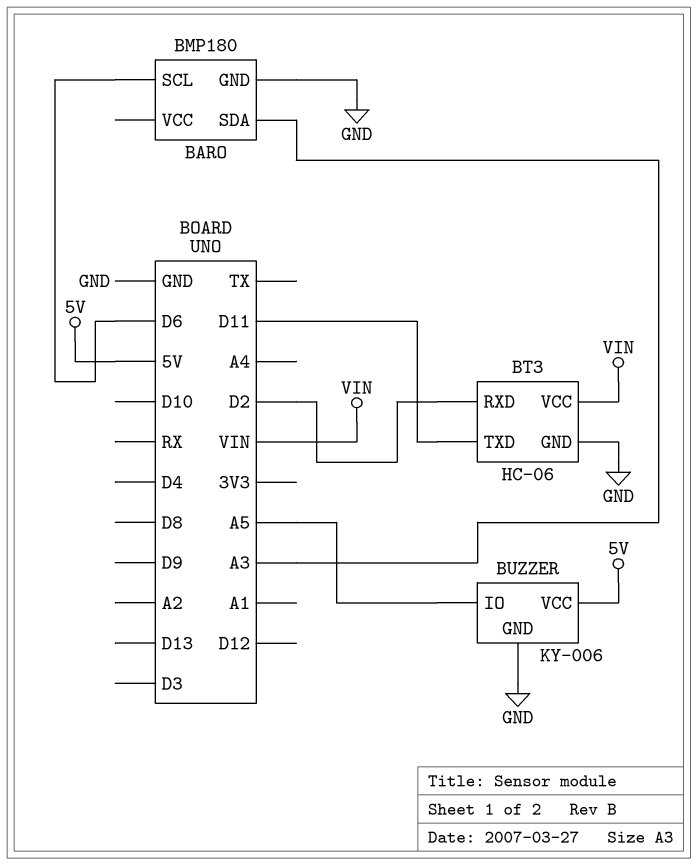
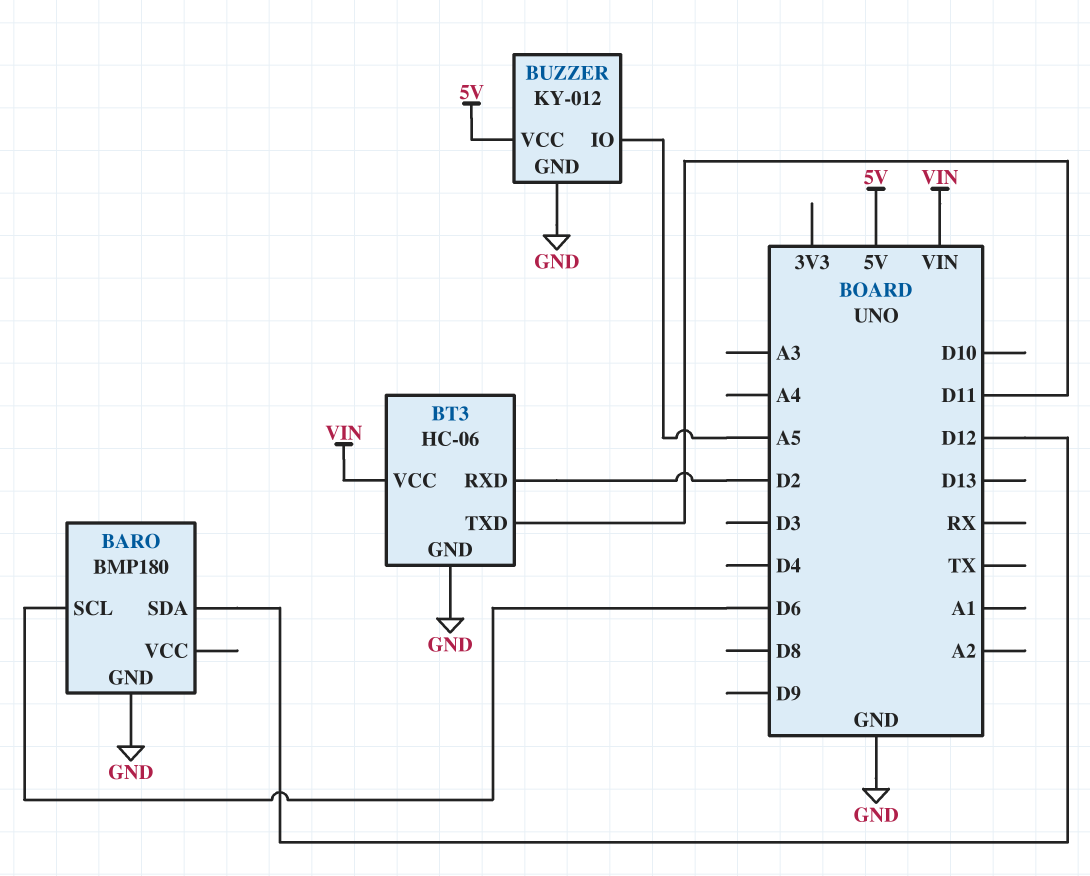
BARO pin SDA: A3 -> D12
BUZZER: KY-006 -> KY-012

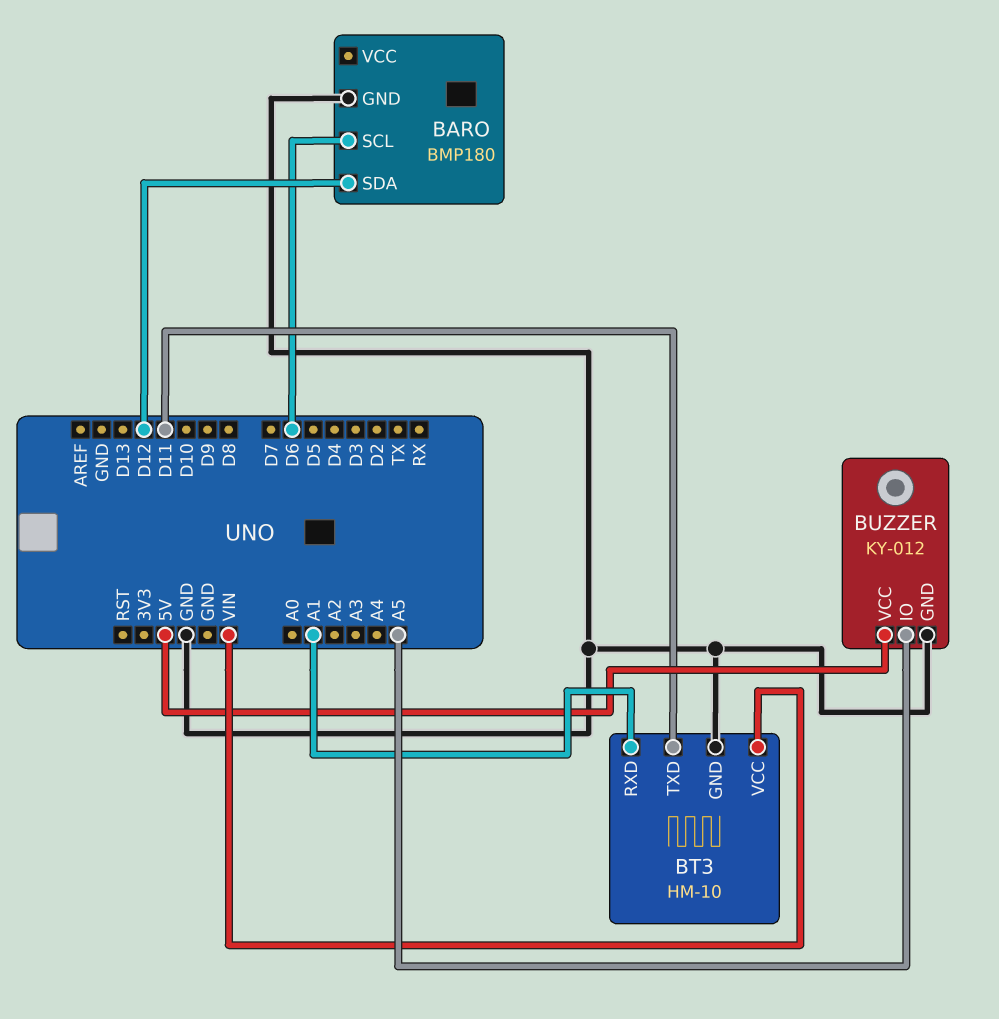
BT3: HC-06 -> HM-10
BT3 pin RXD: D2 -> A1

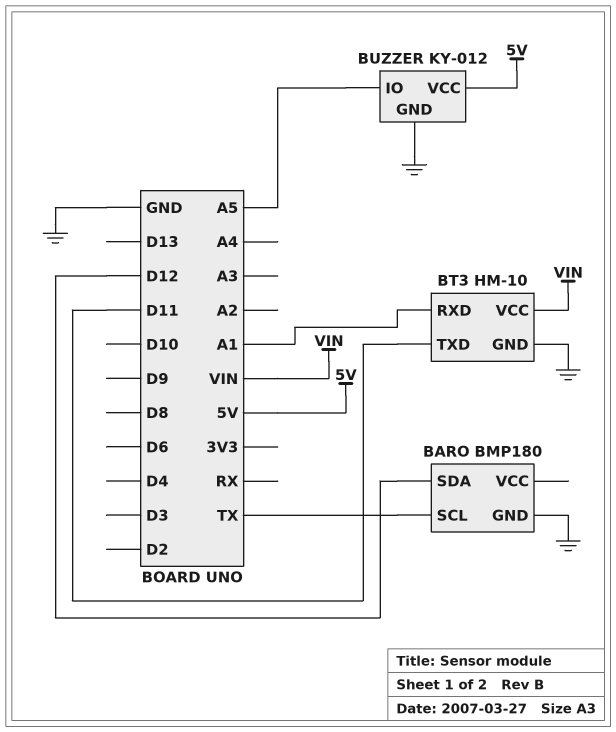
BARO pin SCL: D6 -> TX

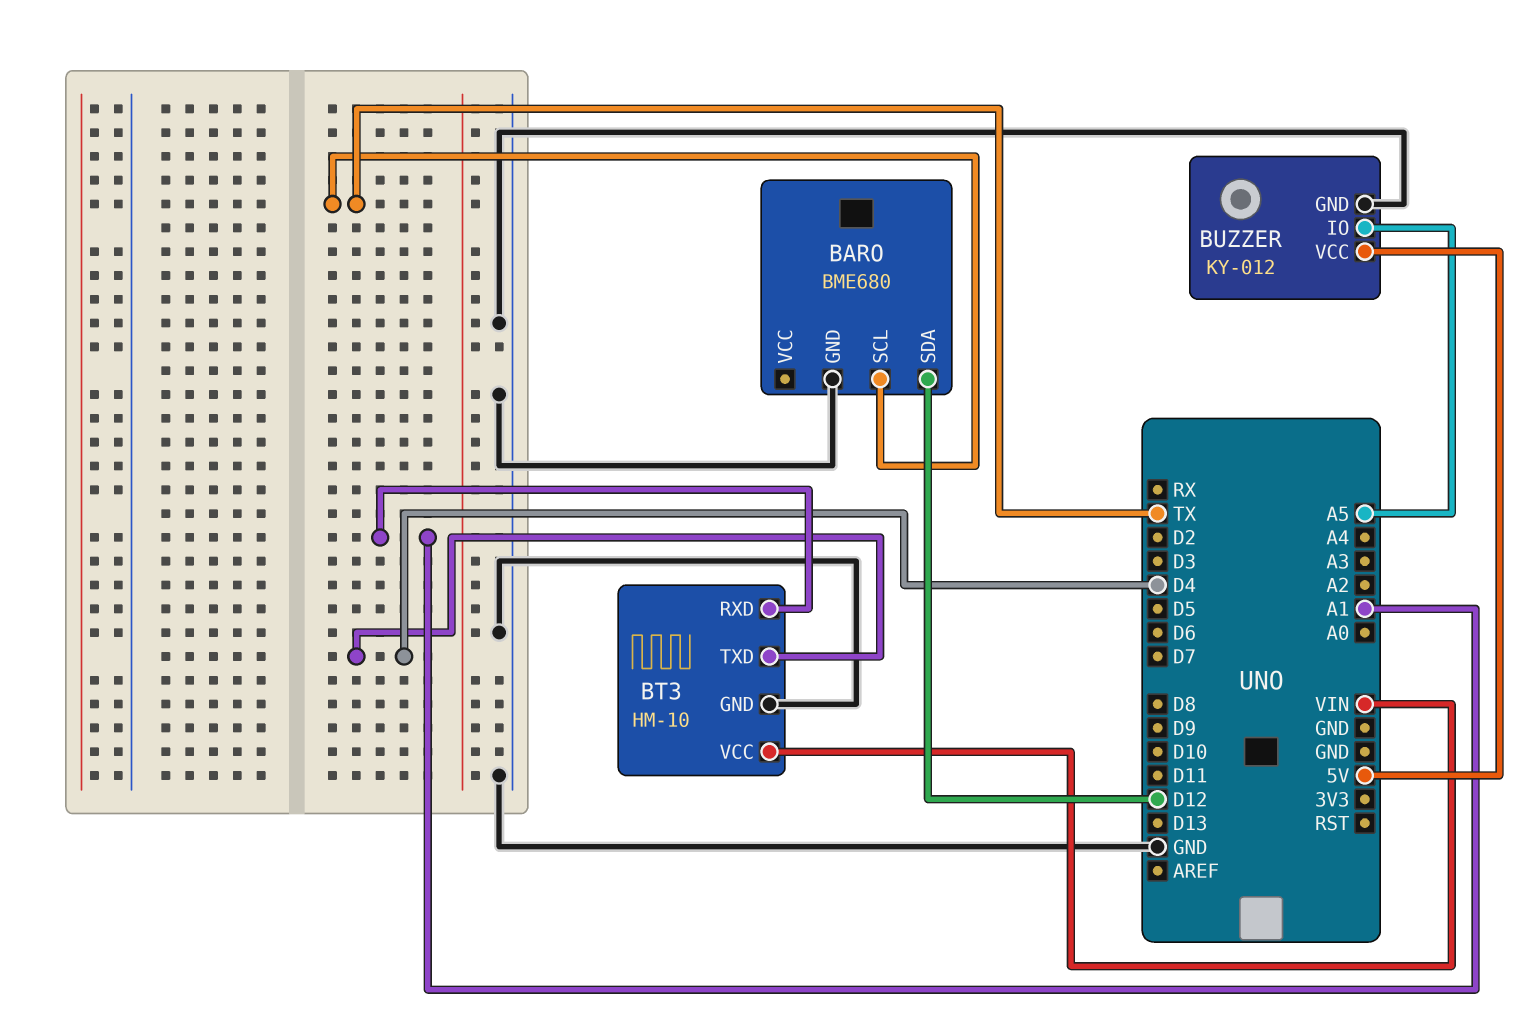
BARO: BMP180 -> BME680
BT3 pin TXD: D11 -> D4

